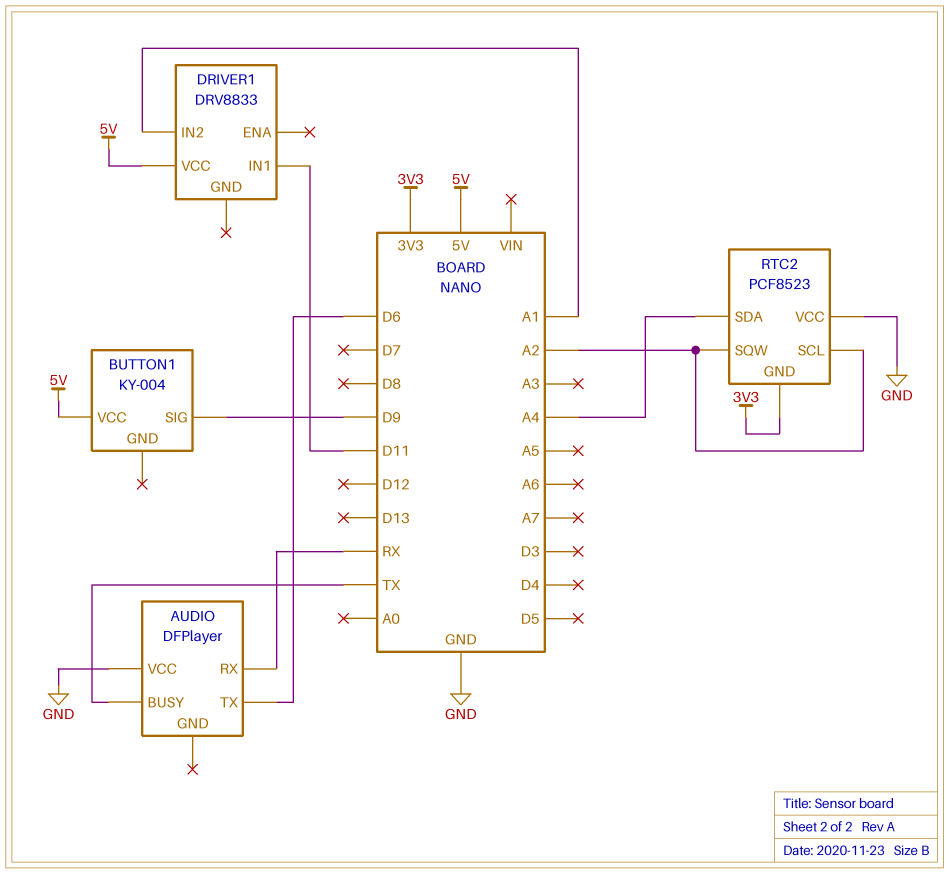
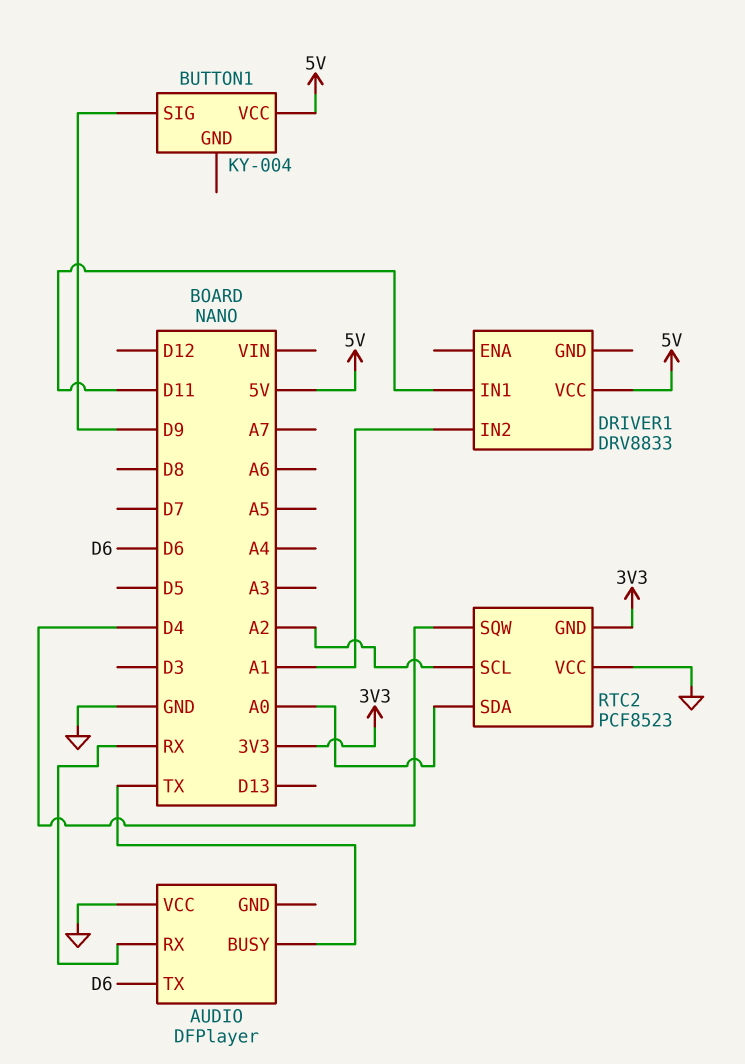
RTC2 pin SDA: A4 -> A0
RTC2 pin SQW: A2 -> D4

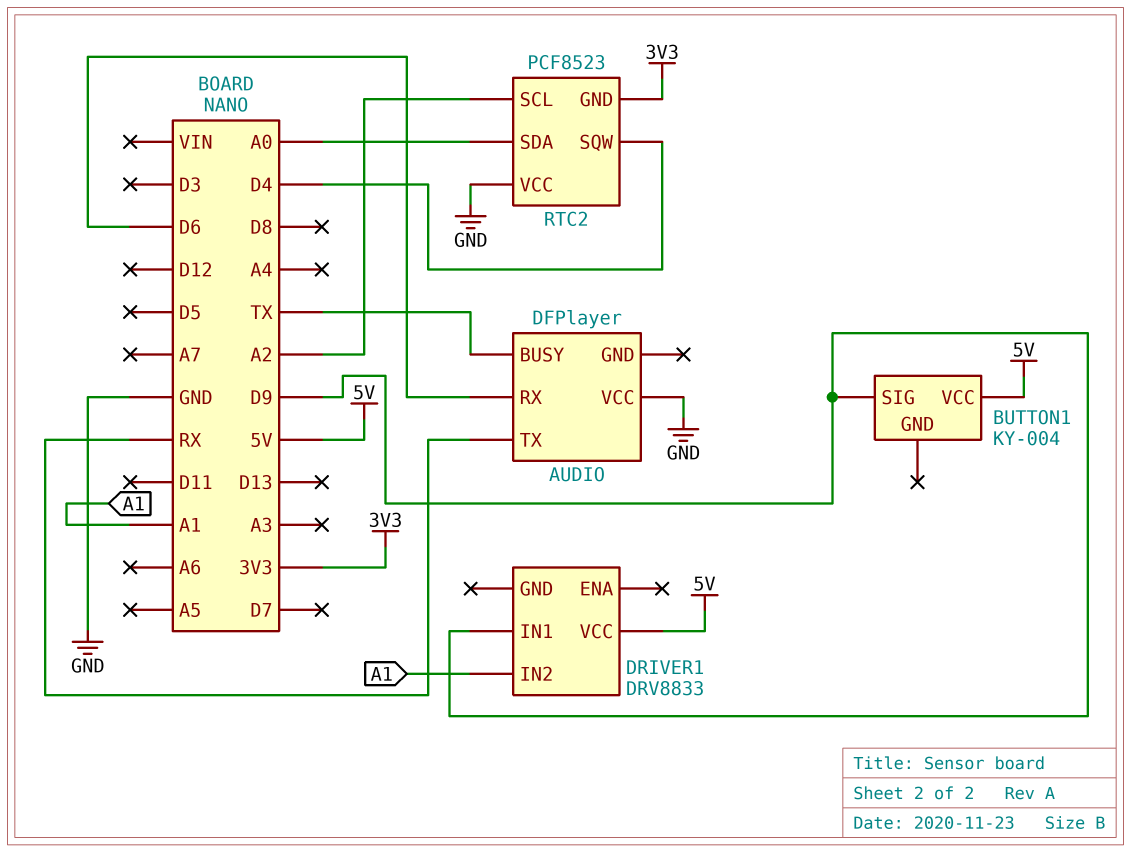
AUDIO pin RX: RX -> D6
AUDIO pin TX: D6 -> RX
DRIVER1 pin IN1: D11 -> D9

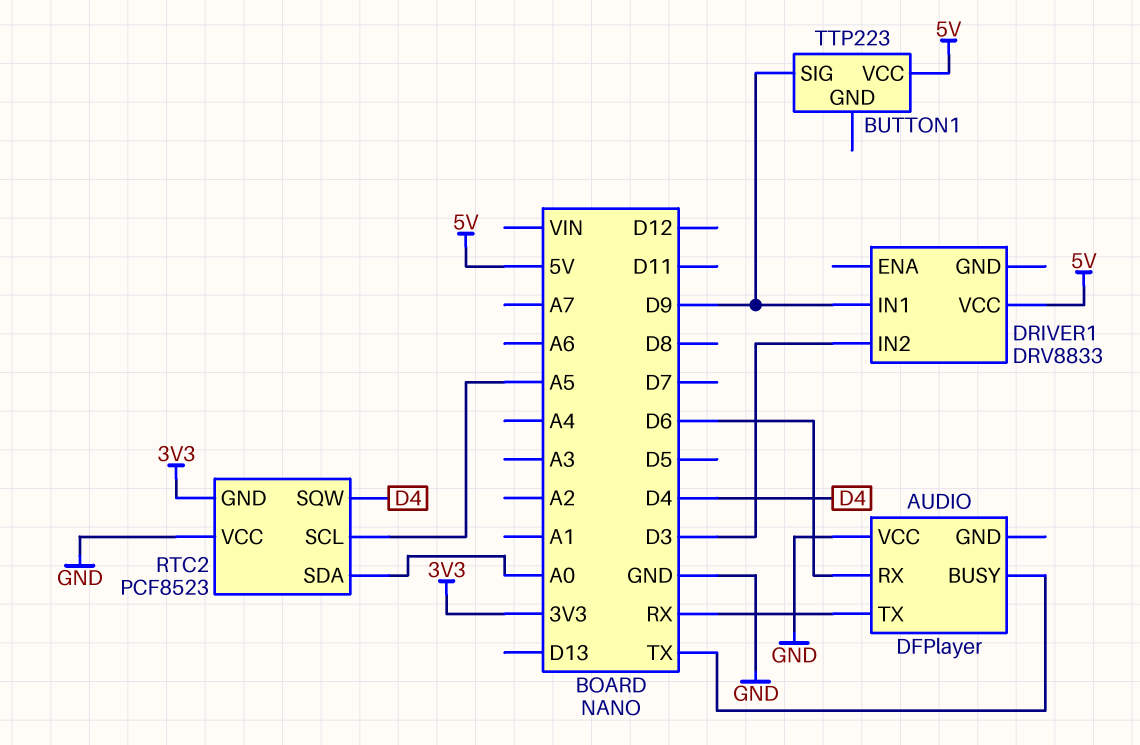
BUTTON1: KY-004 -> TTP223
DRIVER1 pin IN2: A1 -> D3
RTC2 pin SCL: A2 -> A5

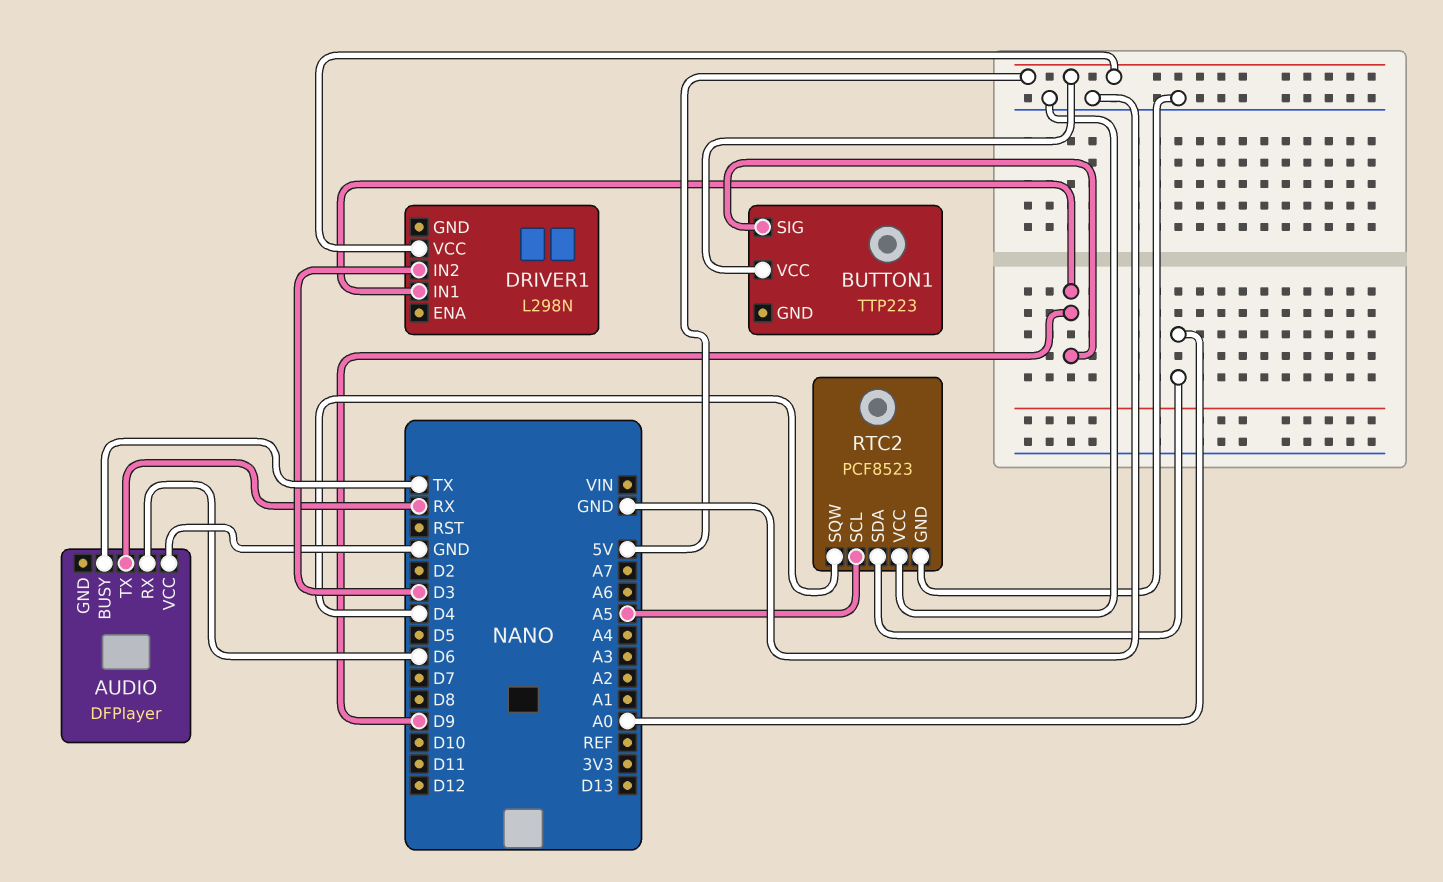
DRIVER1: DRV8833 -> L298N
RTC2 pin GND: 3V3 -> GND

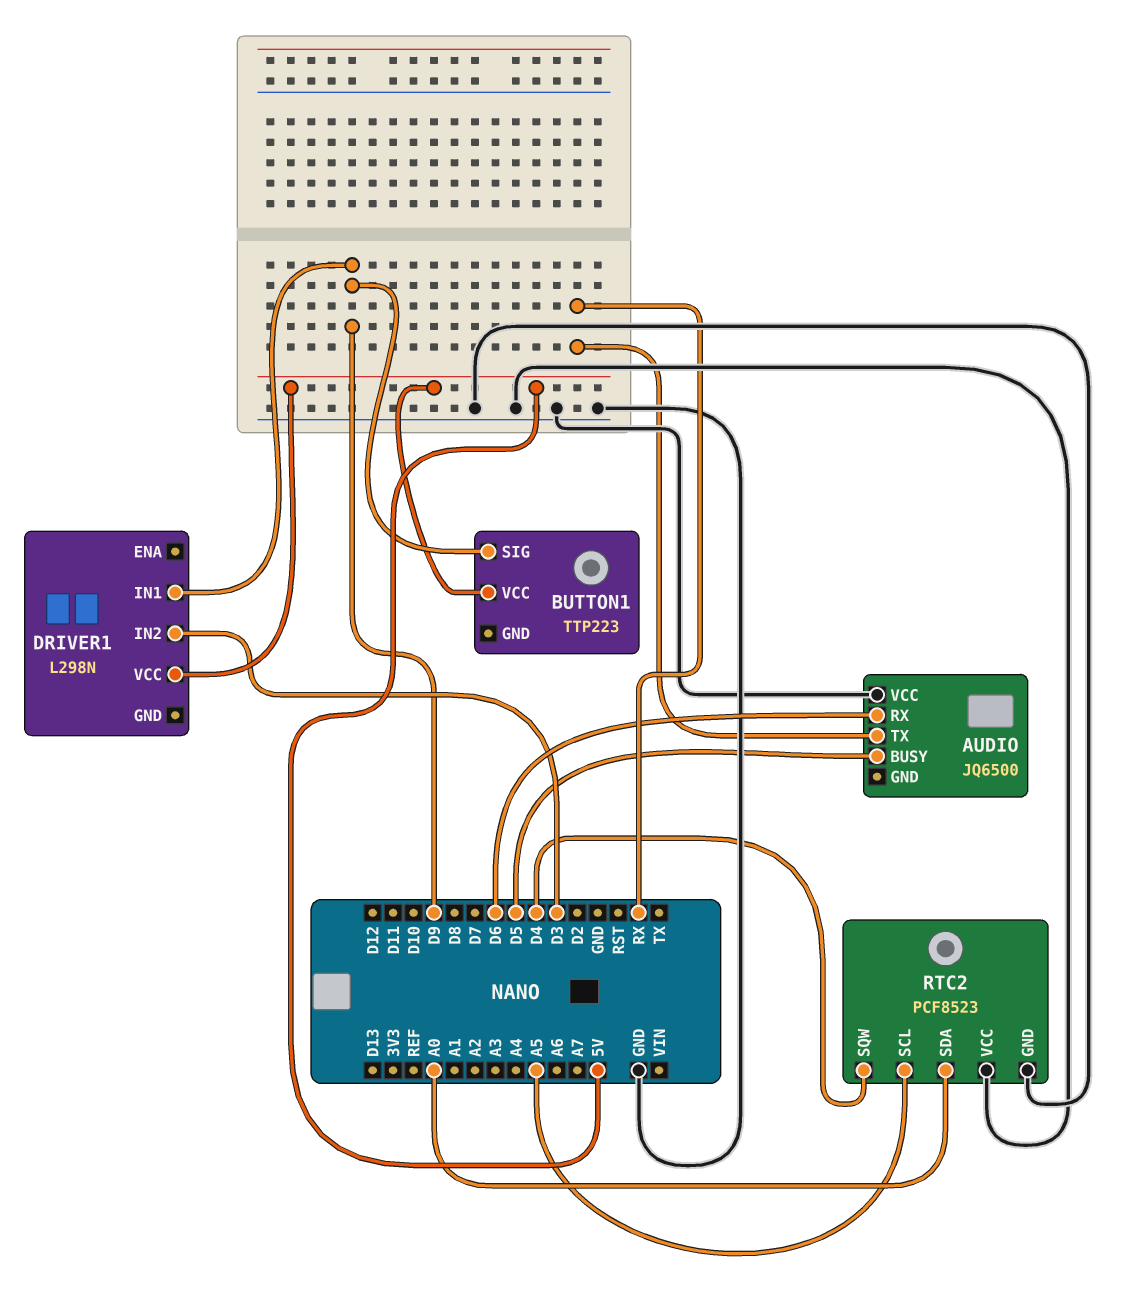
AUDIO: DFPlayer -> JQ6500
AUDIO pin BUSY: TX -> D5

